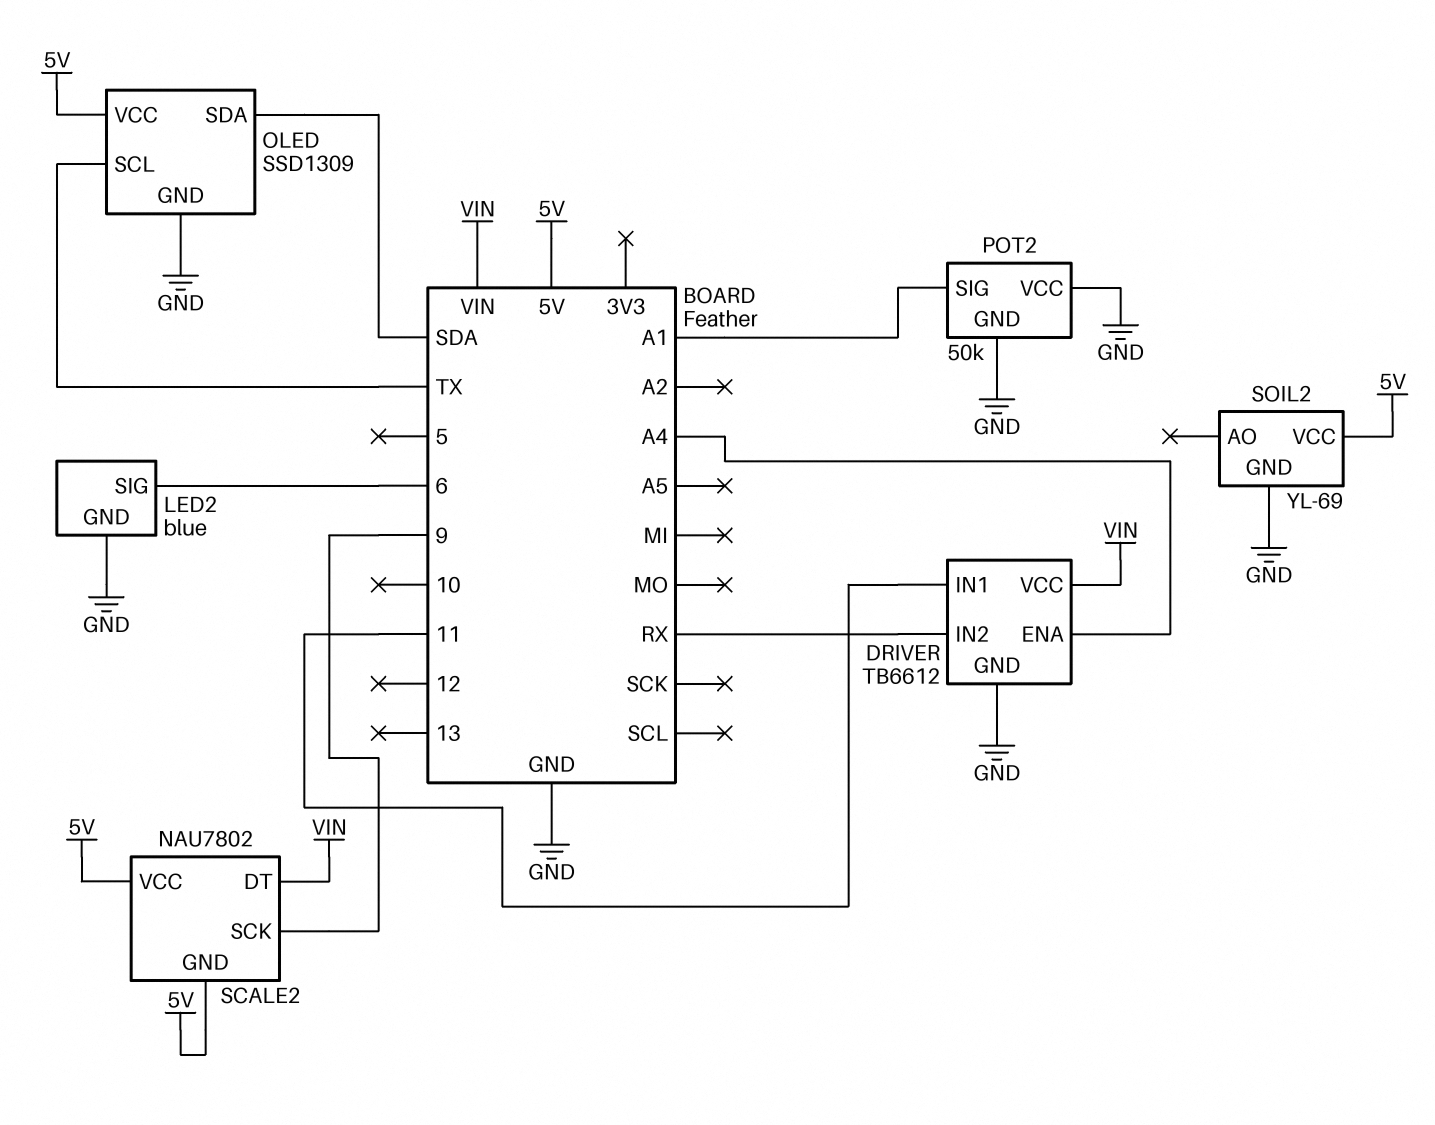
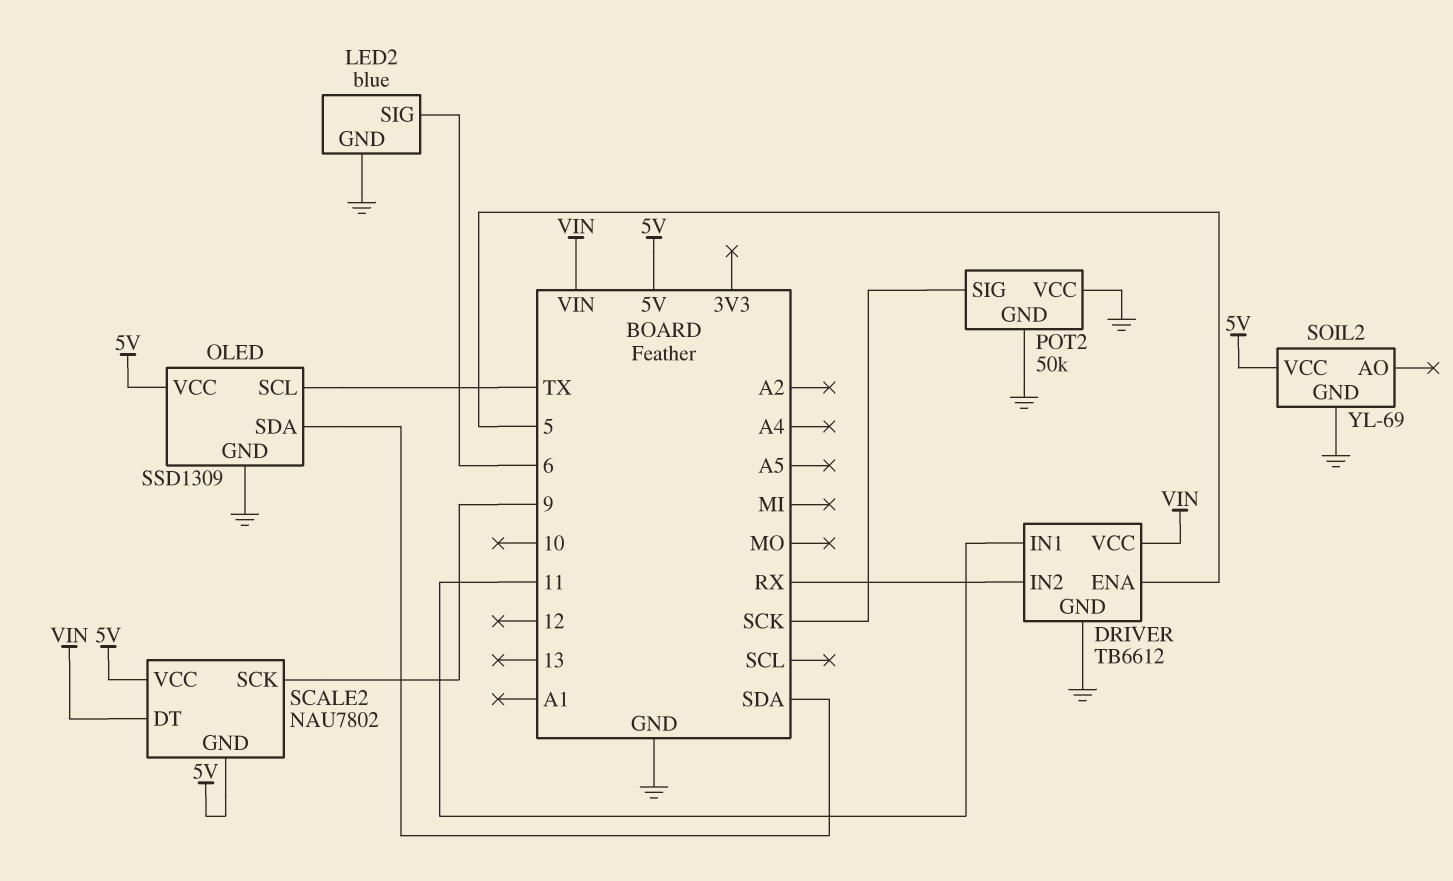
DRIVER pin ENA: A4 -> 5
POT2 pin SIG: A1 -> SCK

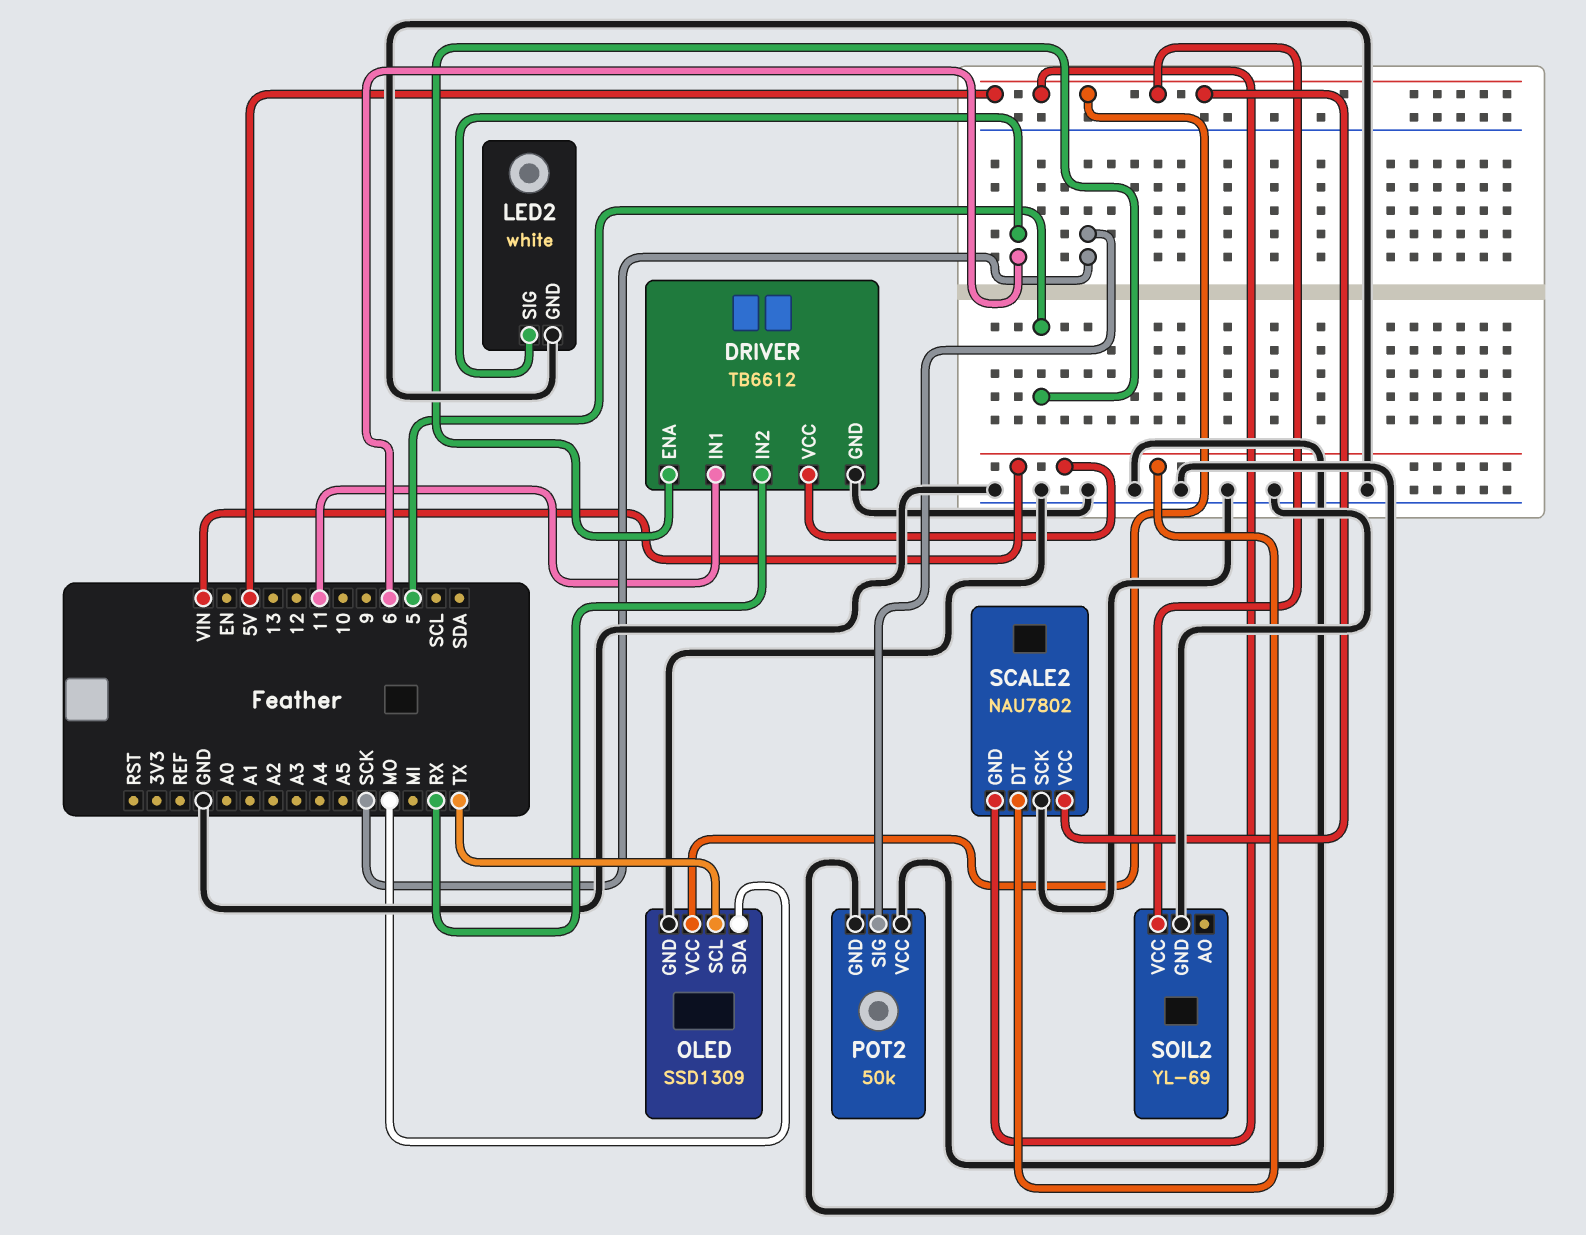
LED2: blue -> white
OLED pin SDA: SDA -> MO
SCALE2 pin SCK: 9 -> GND

